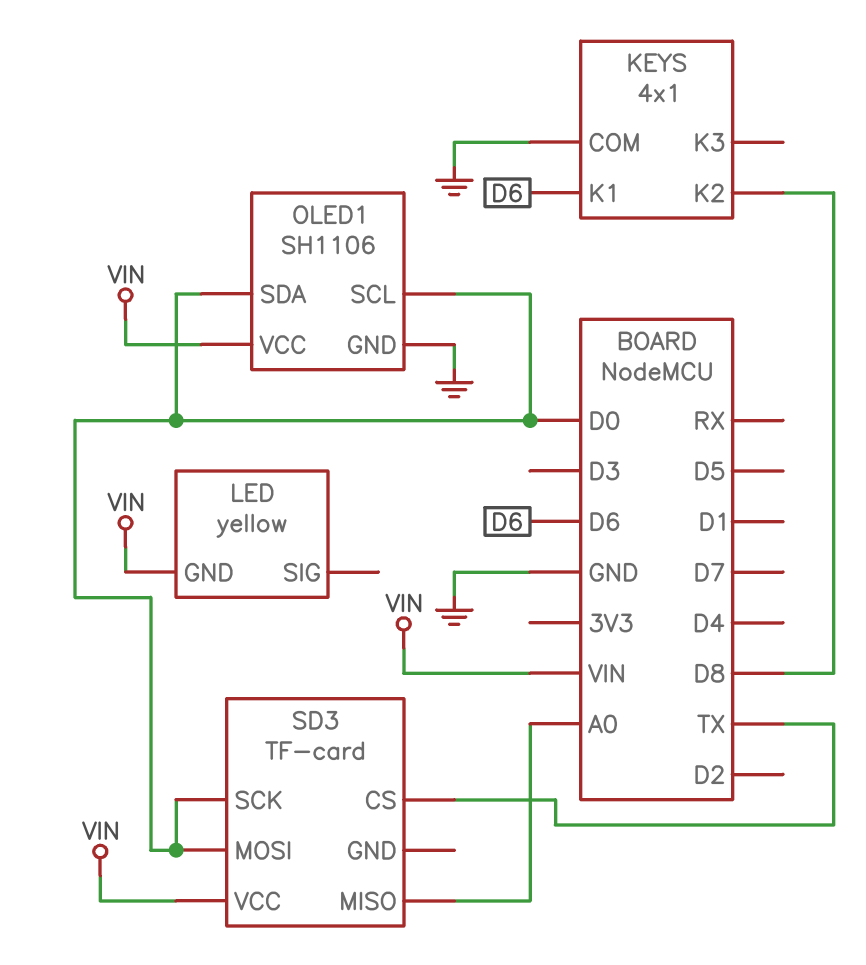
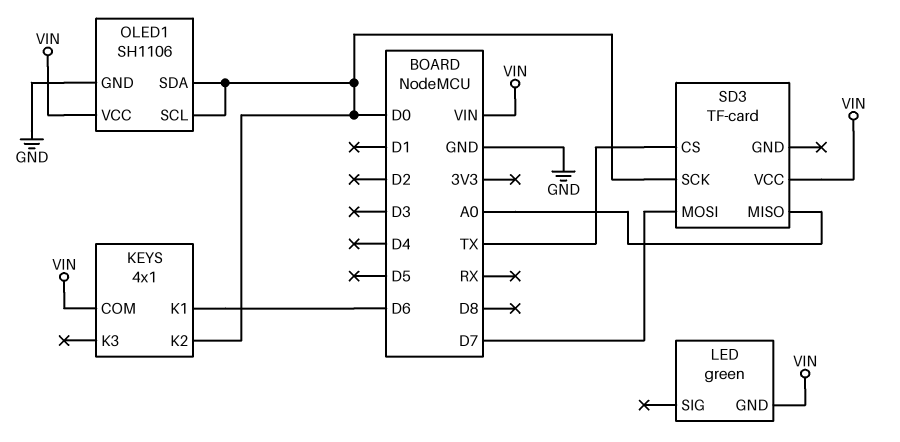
KEYS pin COM: GND -> VIN
KEYS pin K2: D8 -> D0
LED: yellow -> green
SD3 pin MOSI: D0 -> D7

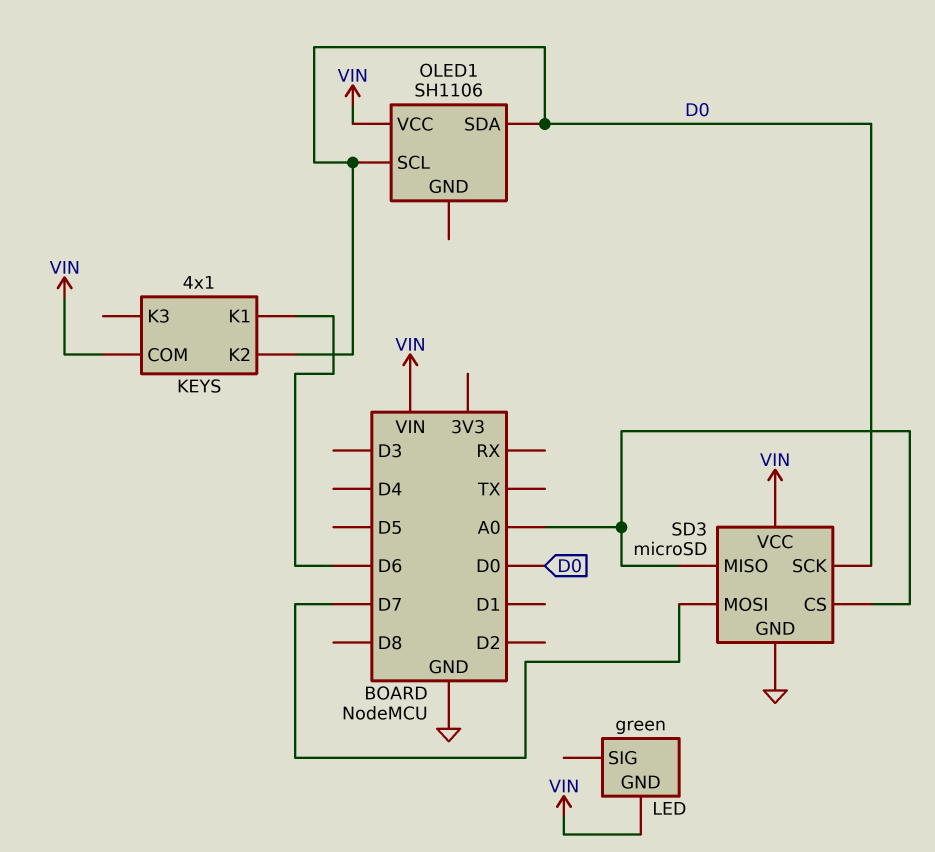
OLED1 pin GND: GND -> none
SD3: TF-card -> microSD
SD3 pin CS: TX -> A0
SD3 pin GND: none -> GND

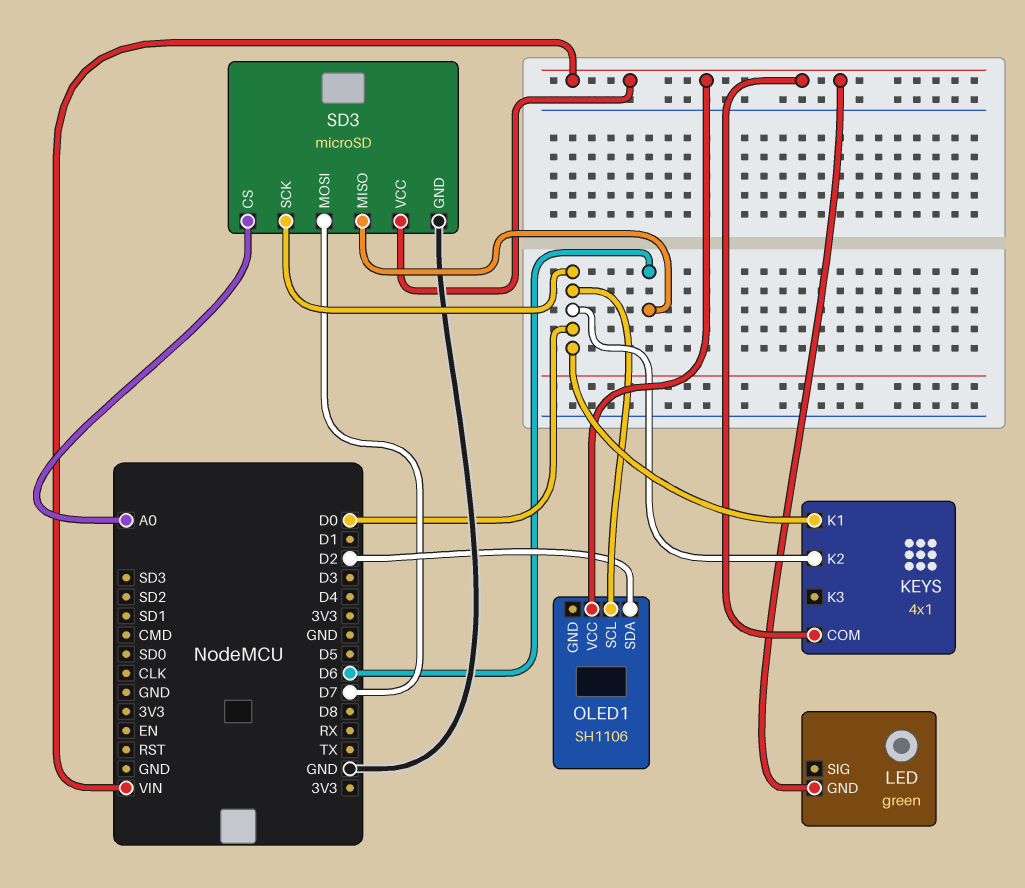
KEYS pin K1: D6 -> D0
OLED1 pin SDA: D0 -> D2
SD3 pin MISO: A0 -> D6

